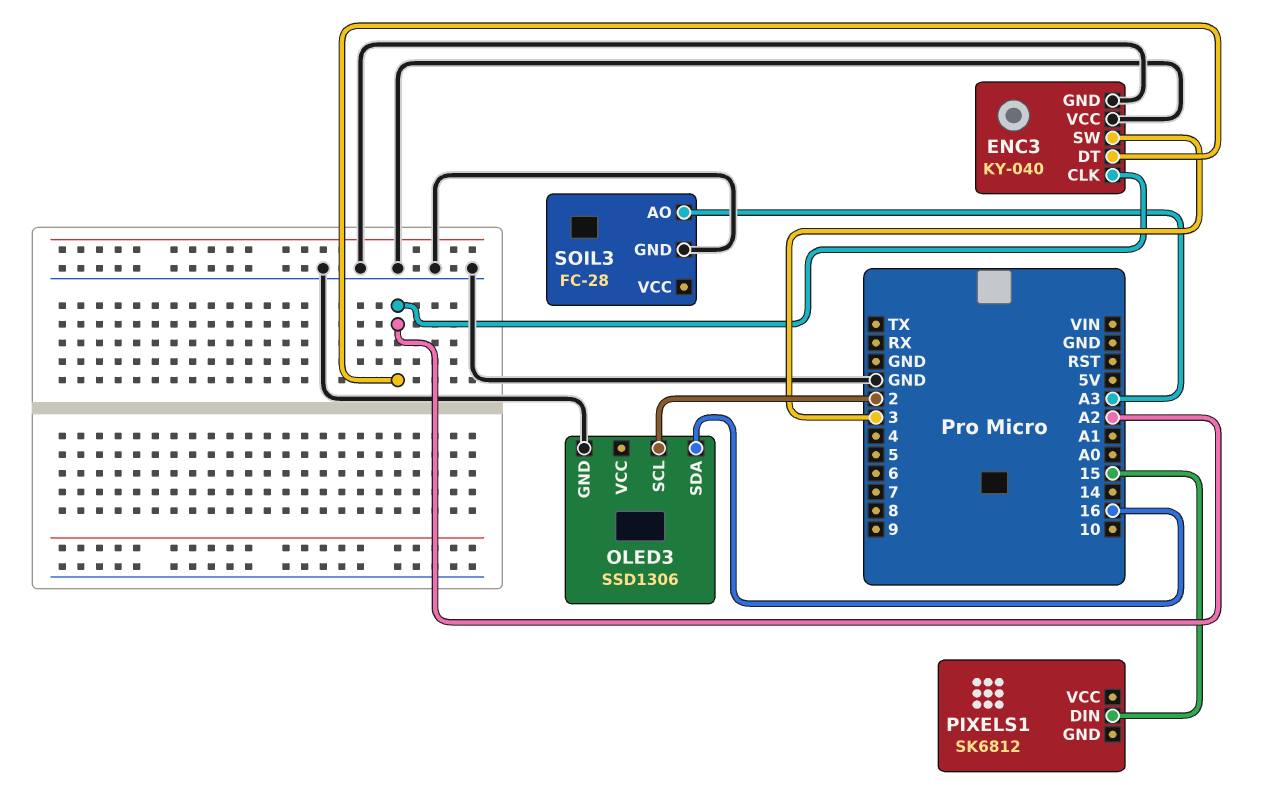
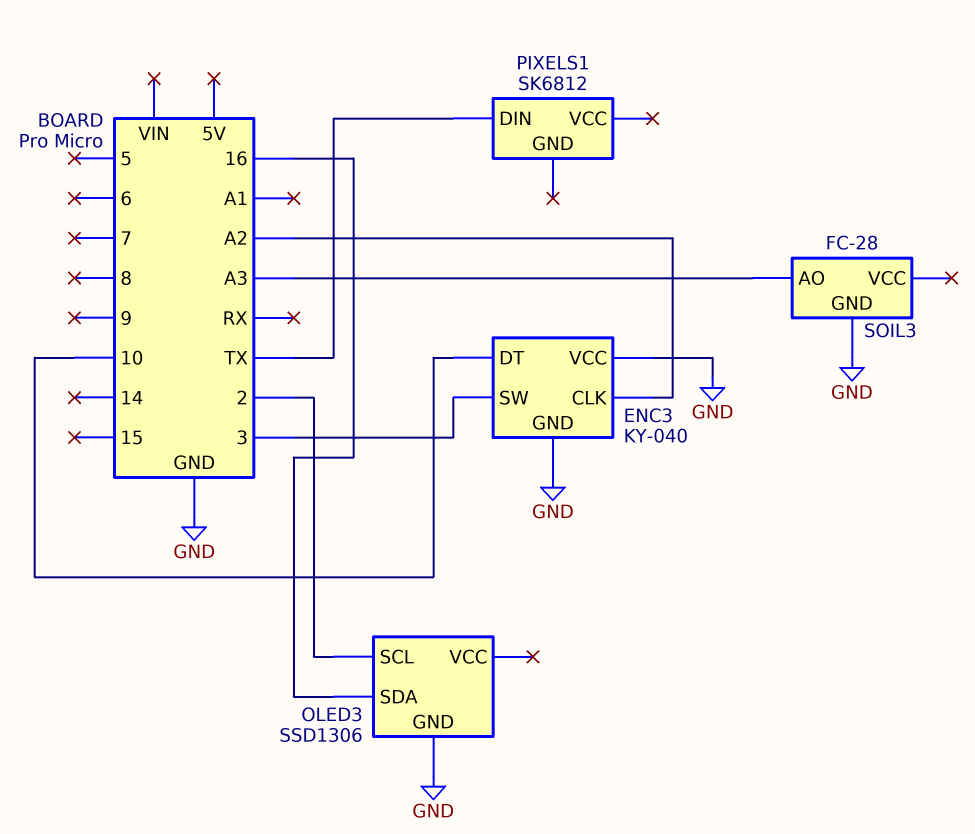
ENC3 pin DT: A2 -> 10
PIXELS1 pin DIN: 15 -> TX

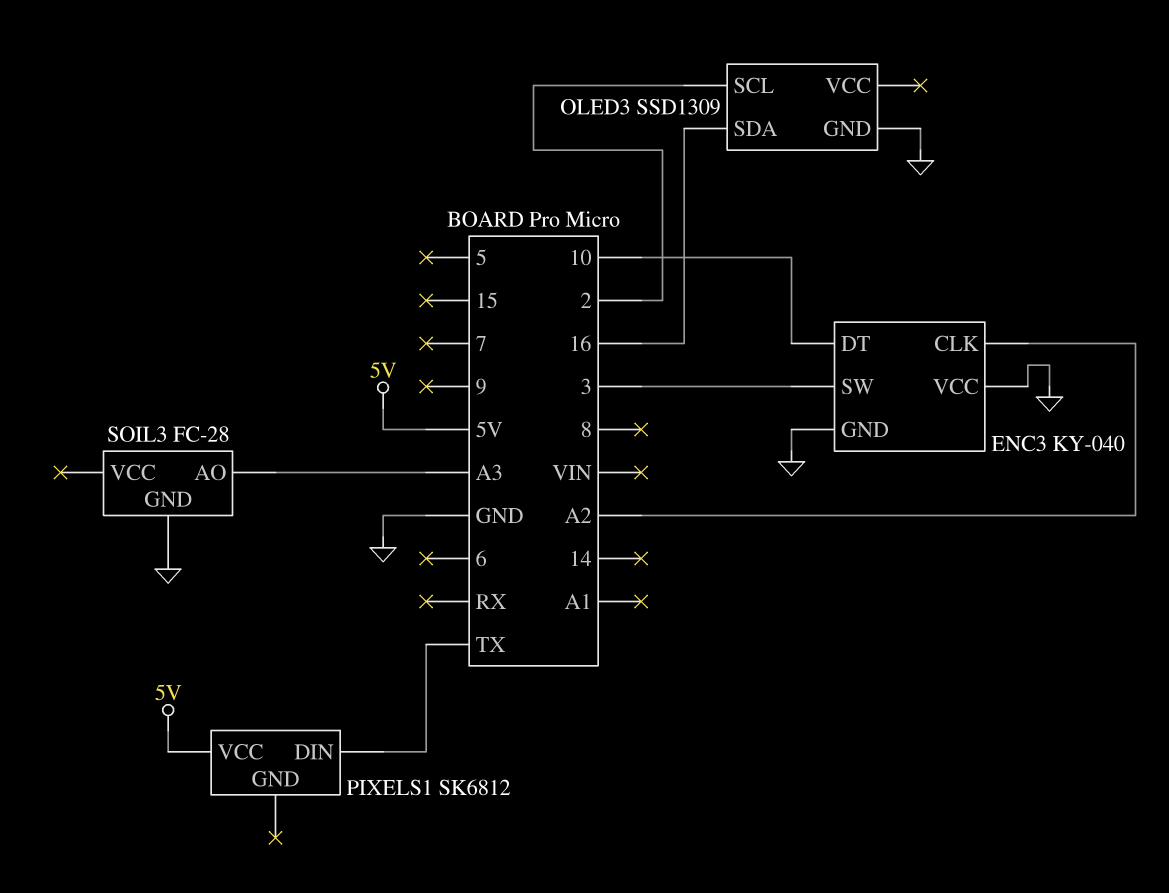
OLED3: SSD1306 -> SSD1309
PIXELS1 pin VCC: none -> 5V

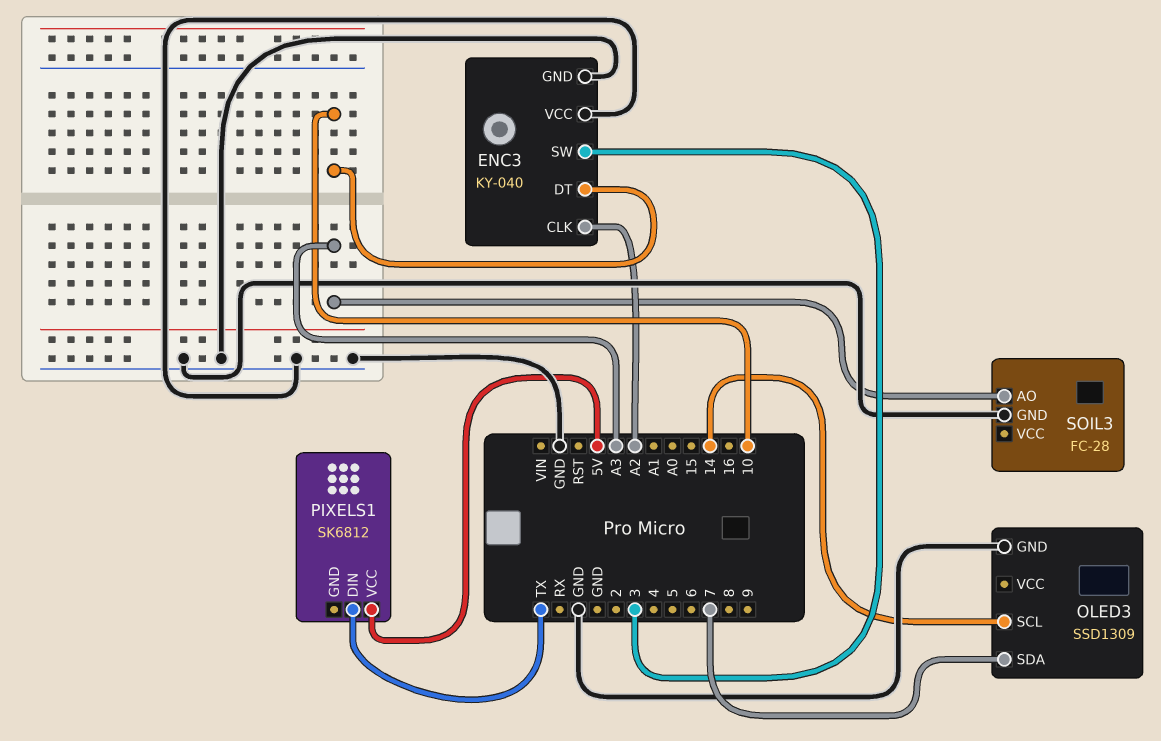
OLED3 pin SCL: 2 -> 14
OLED3 pin SDA: 16 -> 7

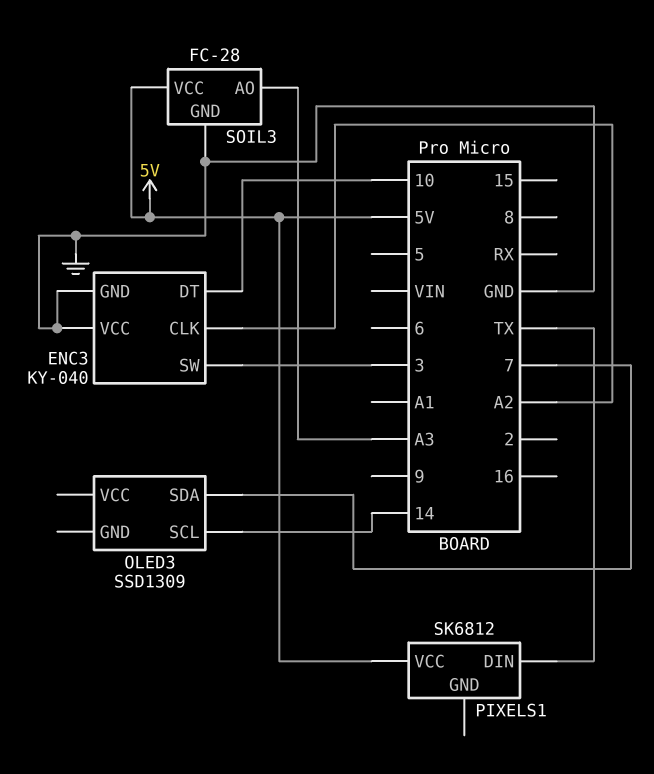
OLED3 pin GND: GND -> none
SOIL3 pin VCC: none -> 5V

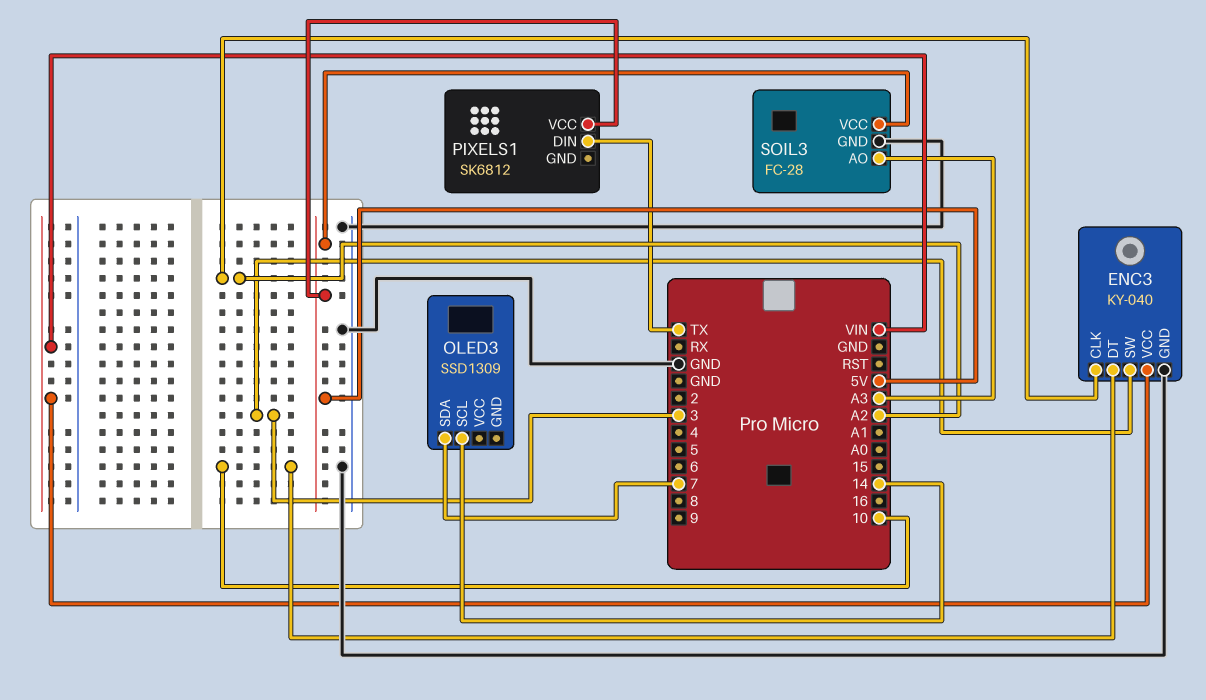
ENC3 pin VCC: GND -> VIN

